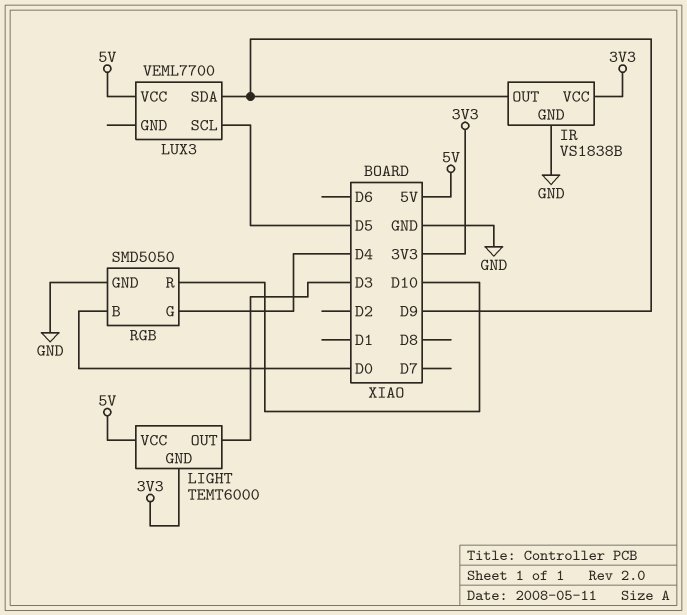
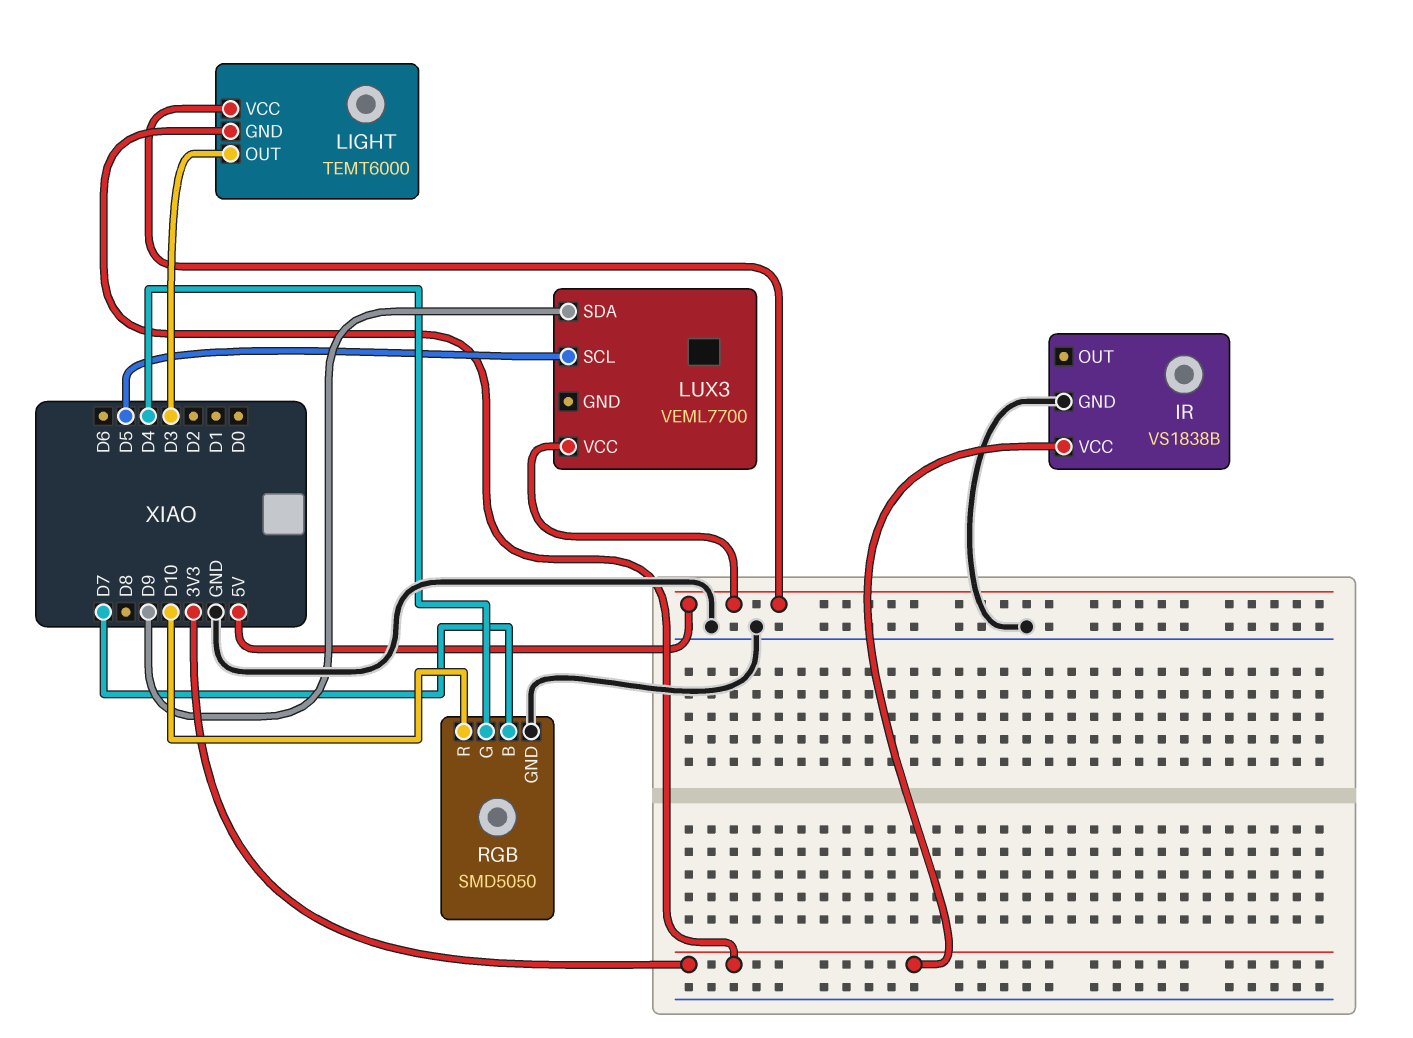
IR pin OUT: D9 -> none
RGB pin B: D0 -> D7

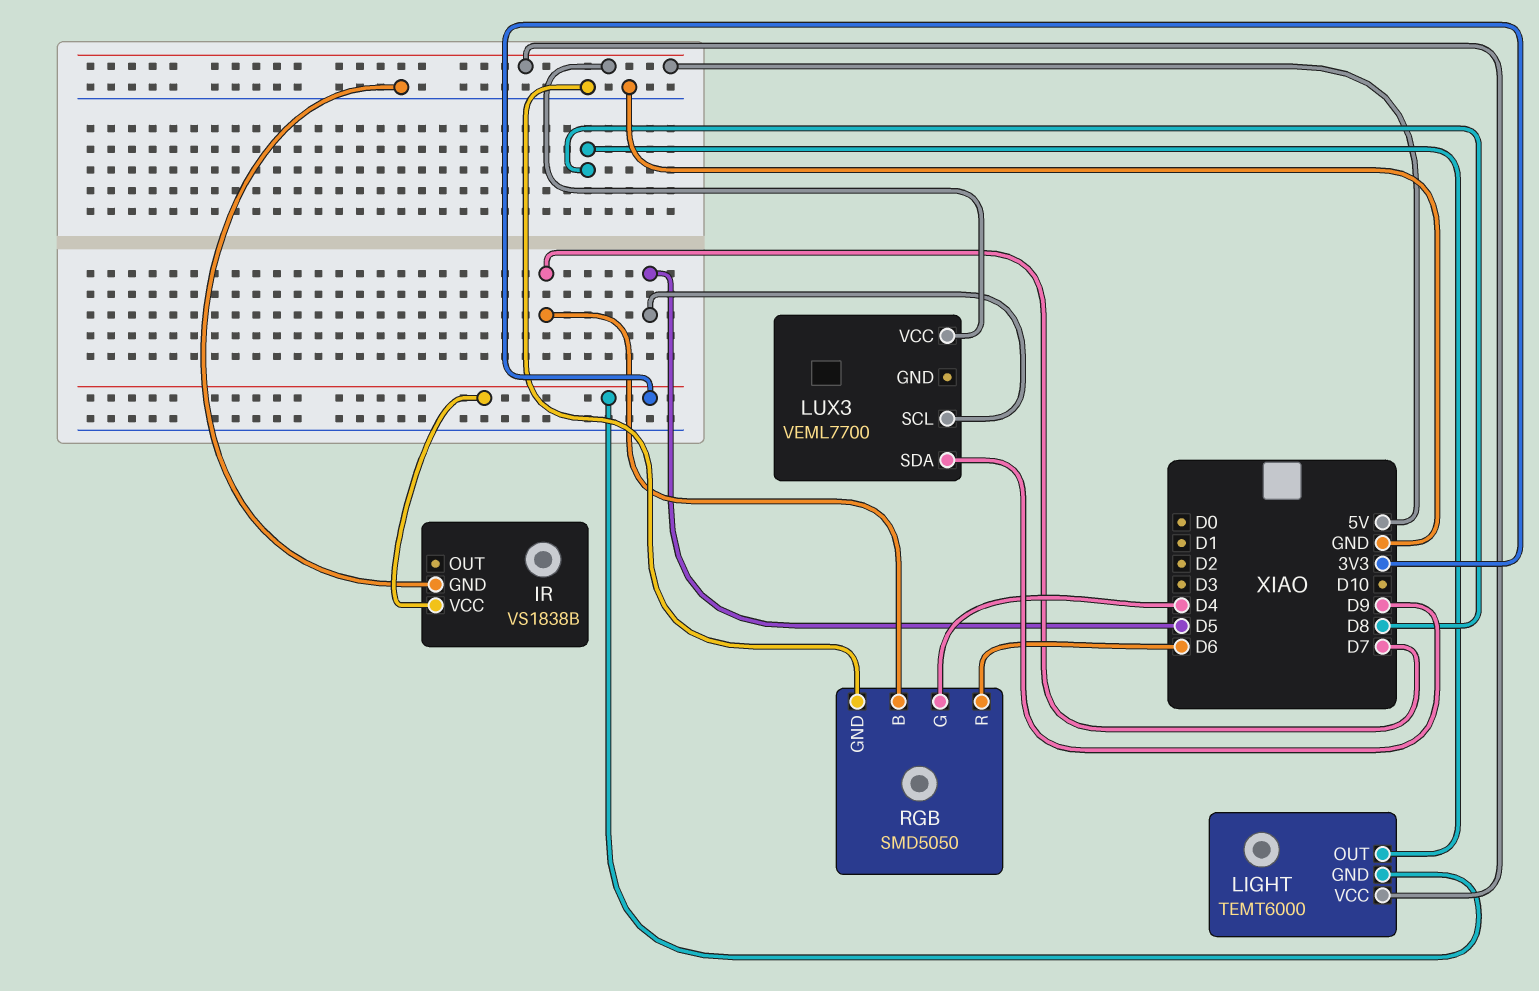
LIGHT pin OUT: D3 -> D8
RGB pin R: D10 -> D6

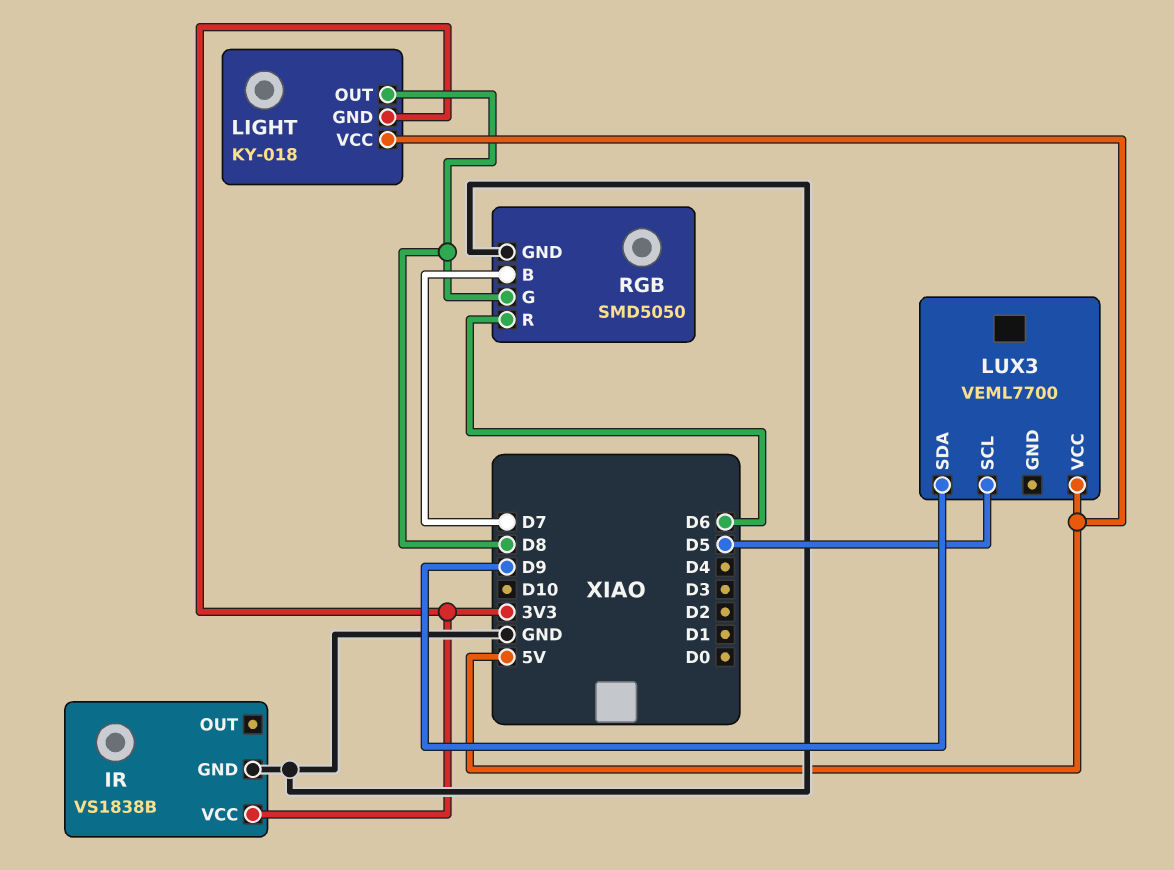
LIGHT: TEMT6000 -> KY-018
RGB pin G: D4 -> D8

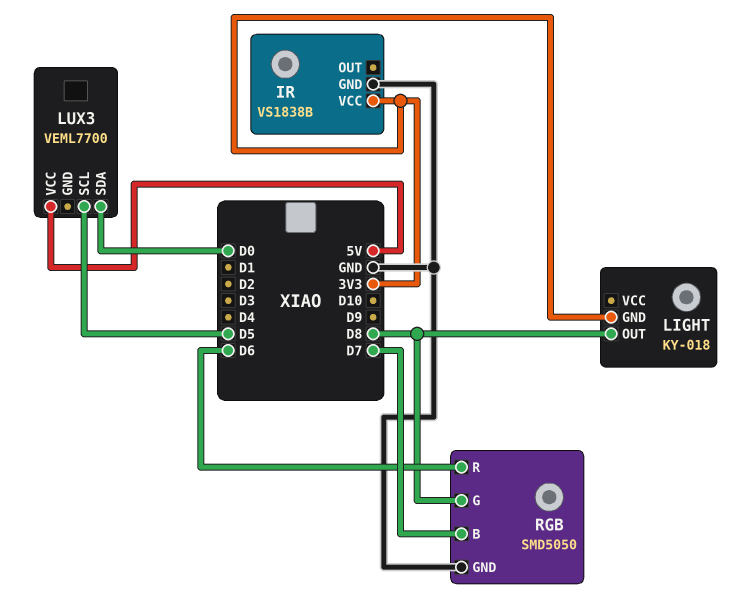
LIGHT pin VCC: 5V -> none
LUX3 pin SDA: D9 -> D0

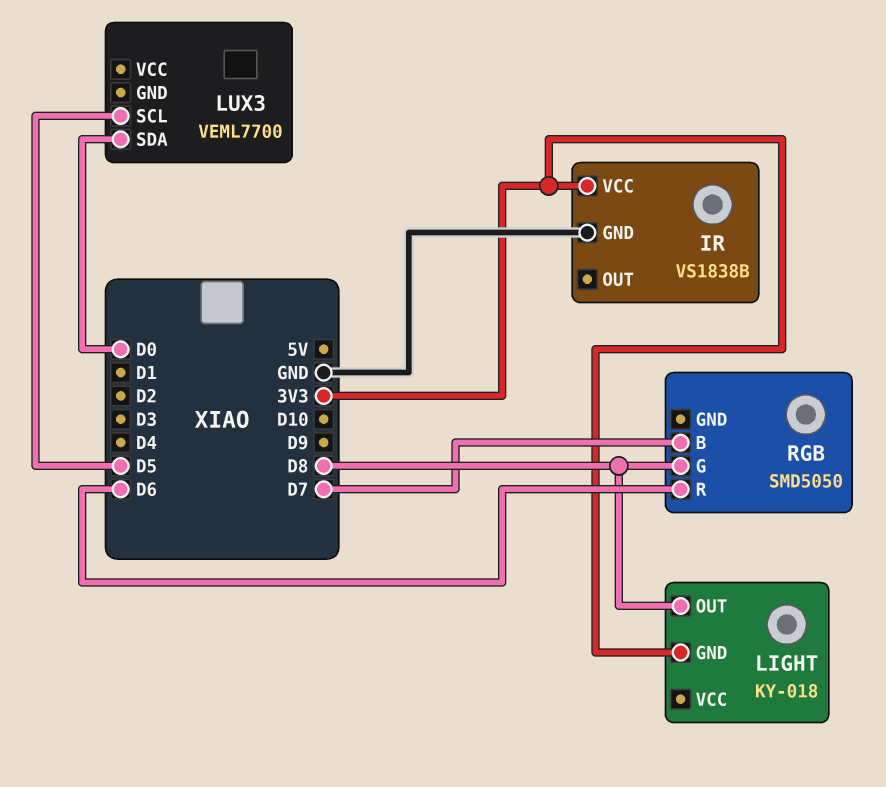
LUX3 pin VCC: 5V -> none
RGB pin GND: GND -> none

